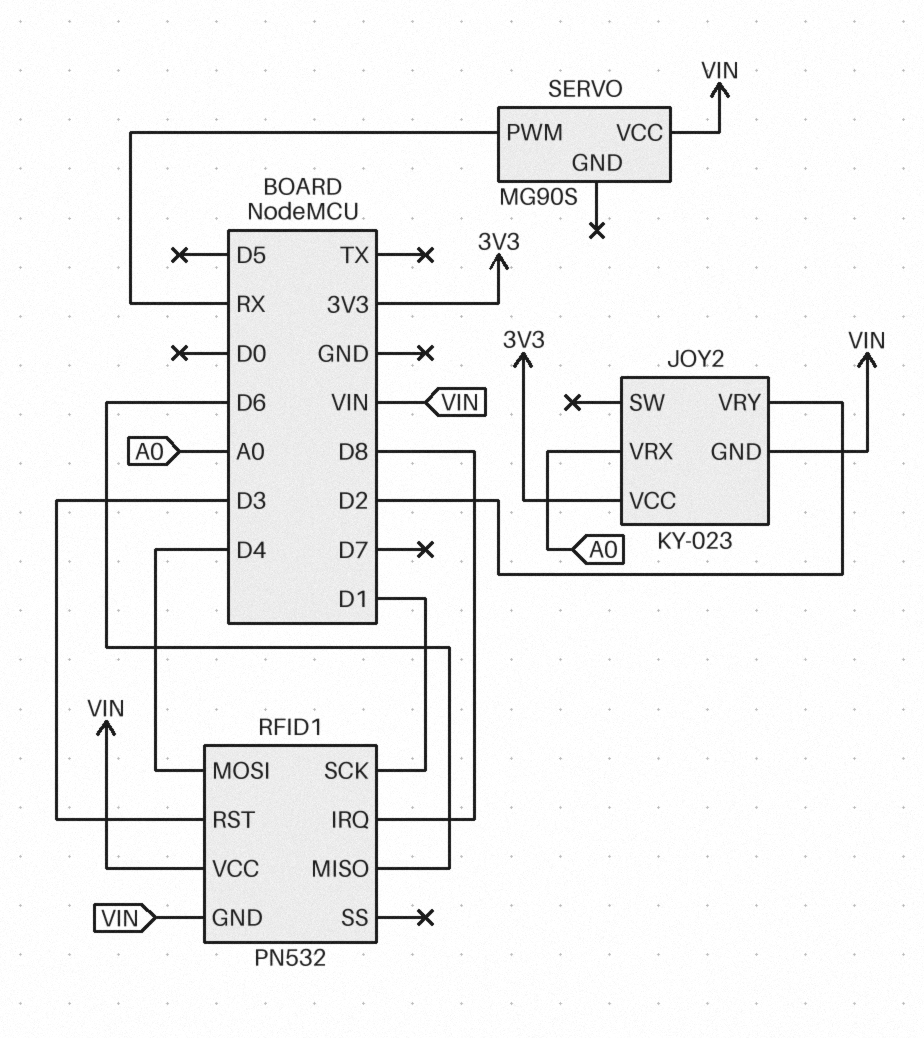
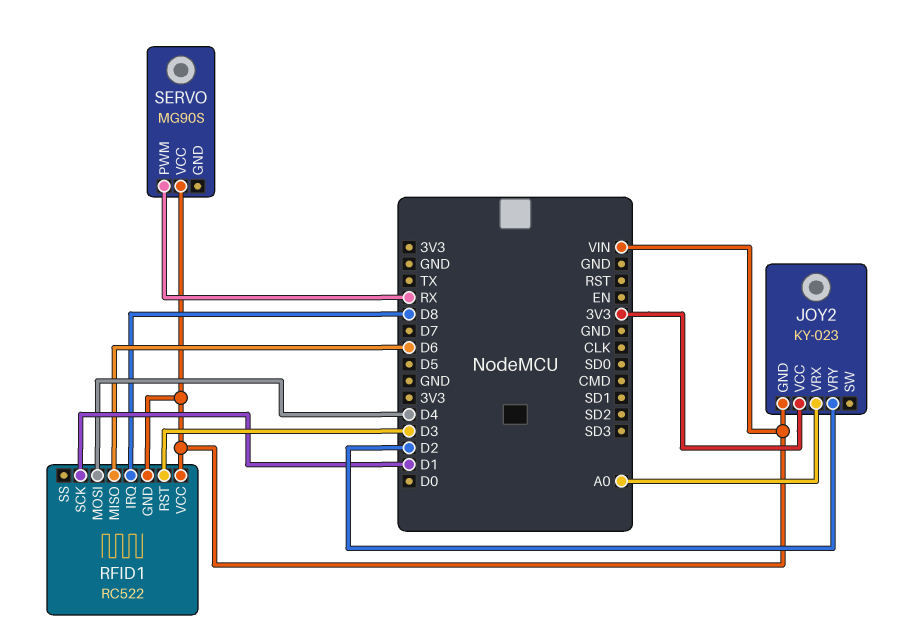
RFID1: PN532 -> RC522

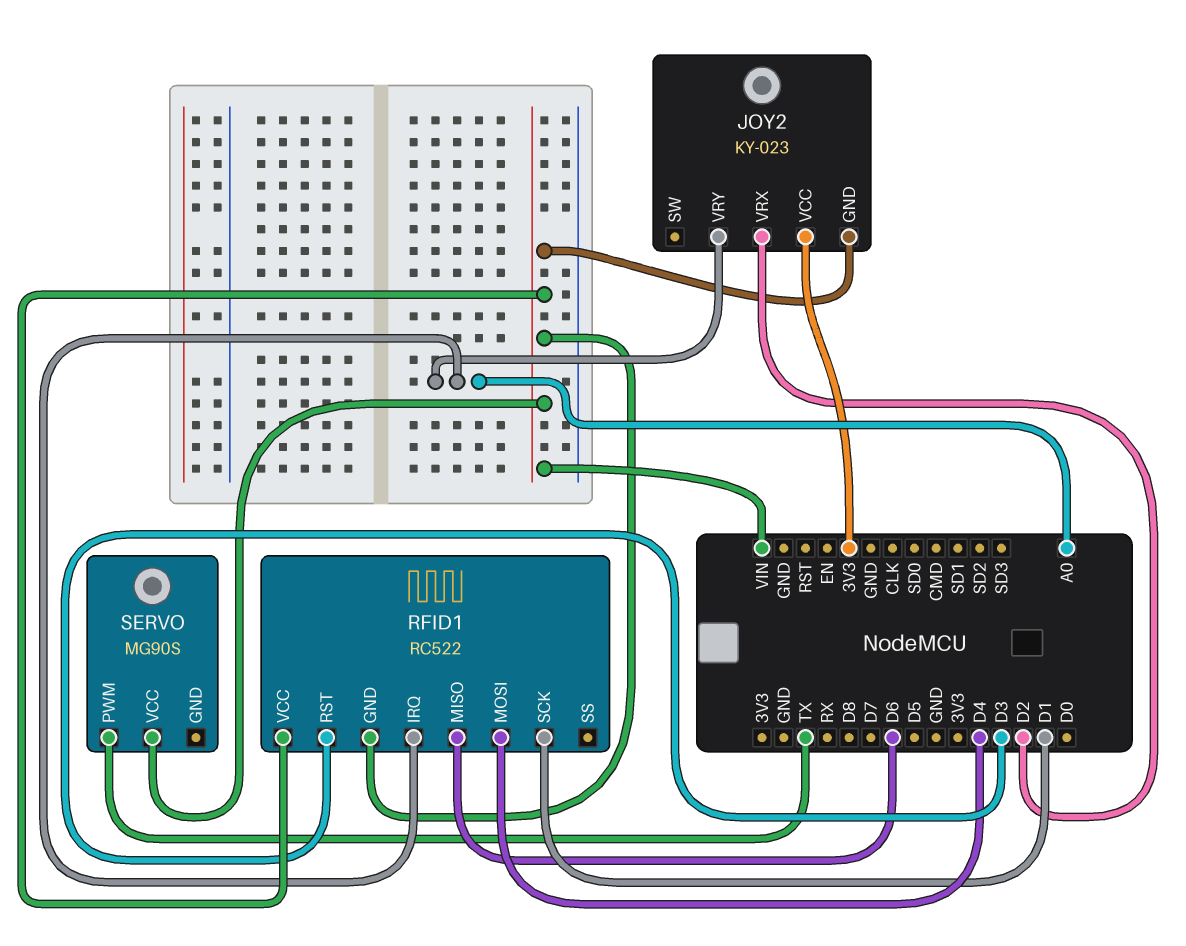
JOY2 pin VRX: A0 -> D2
JOY2 pin VRY: D2 -> A0
RFID1 pin IRQ: D8 -> A0
SERVO pin PWM: RX -> TX

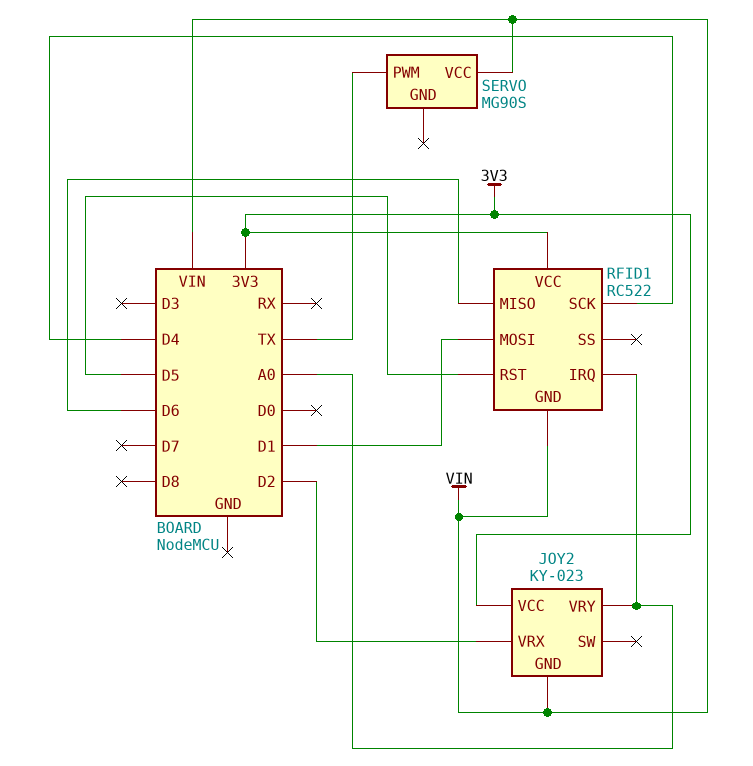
RFID1 pin MOSI: D4 -> D1
RFID1 pin RST: D3 -> D5
RFID1 pin SCK: D1 -> D4
RFID1 pin VCC: VIN -> 3V3

